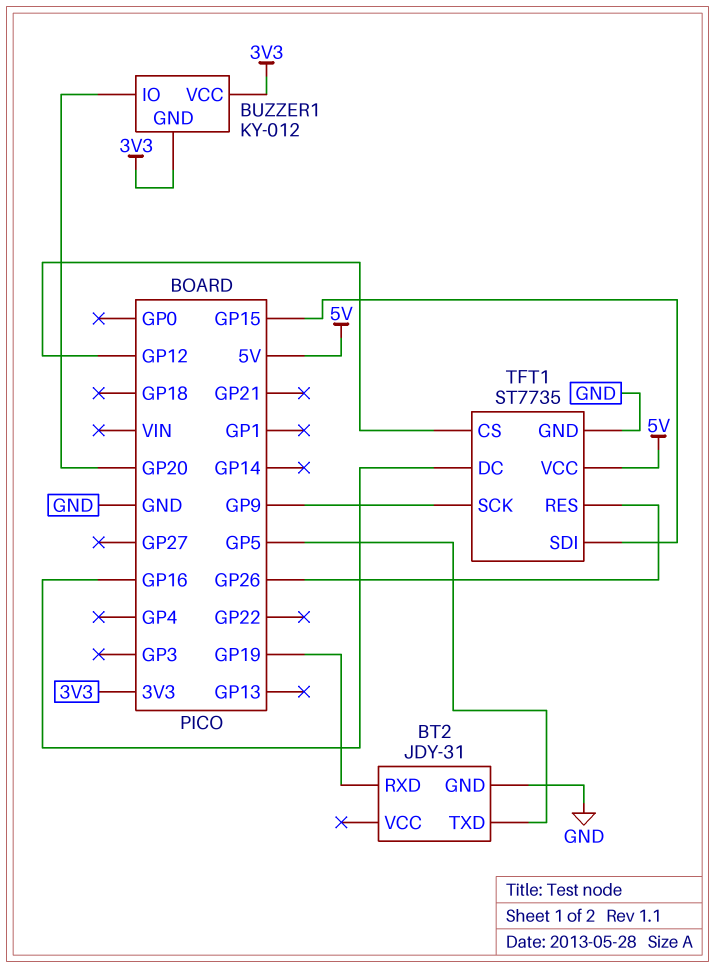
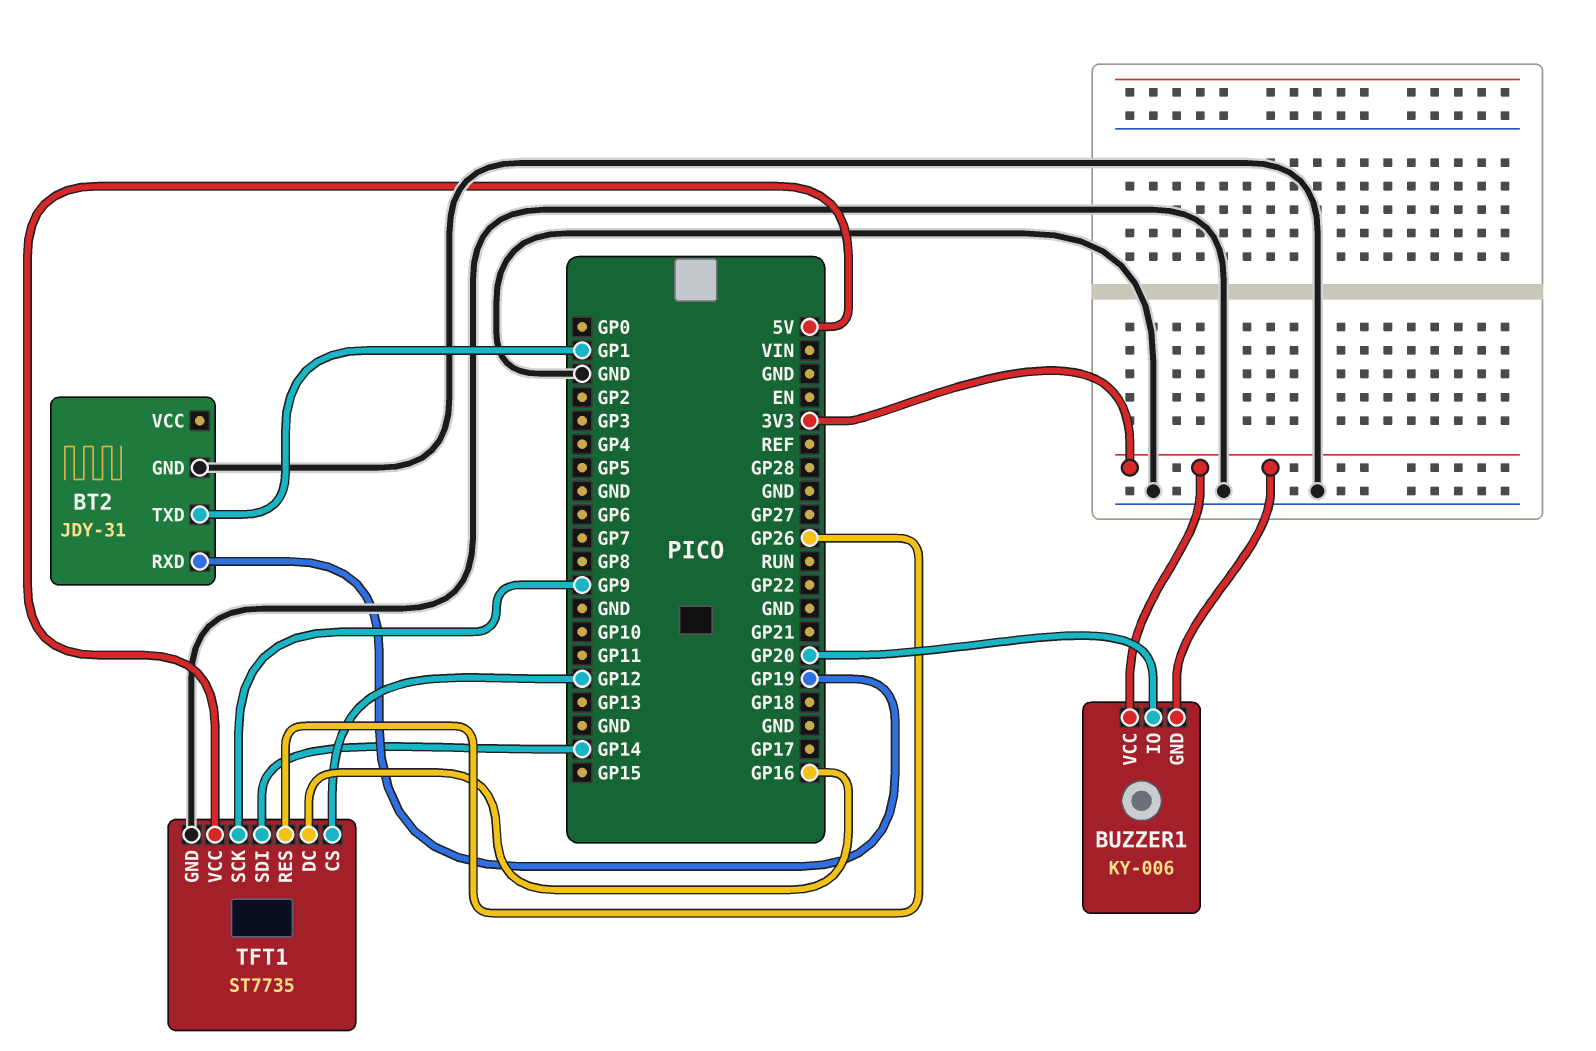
BT2 pin TXD: GP5 -> GP1
BUZZER1: KY-012 -> KY-006
TFT1 pin SDI: GP15 -> GP14

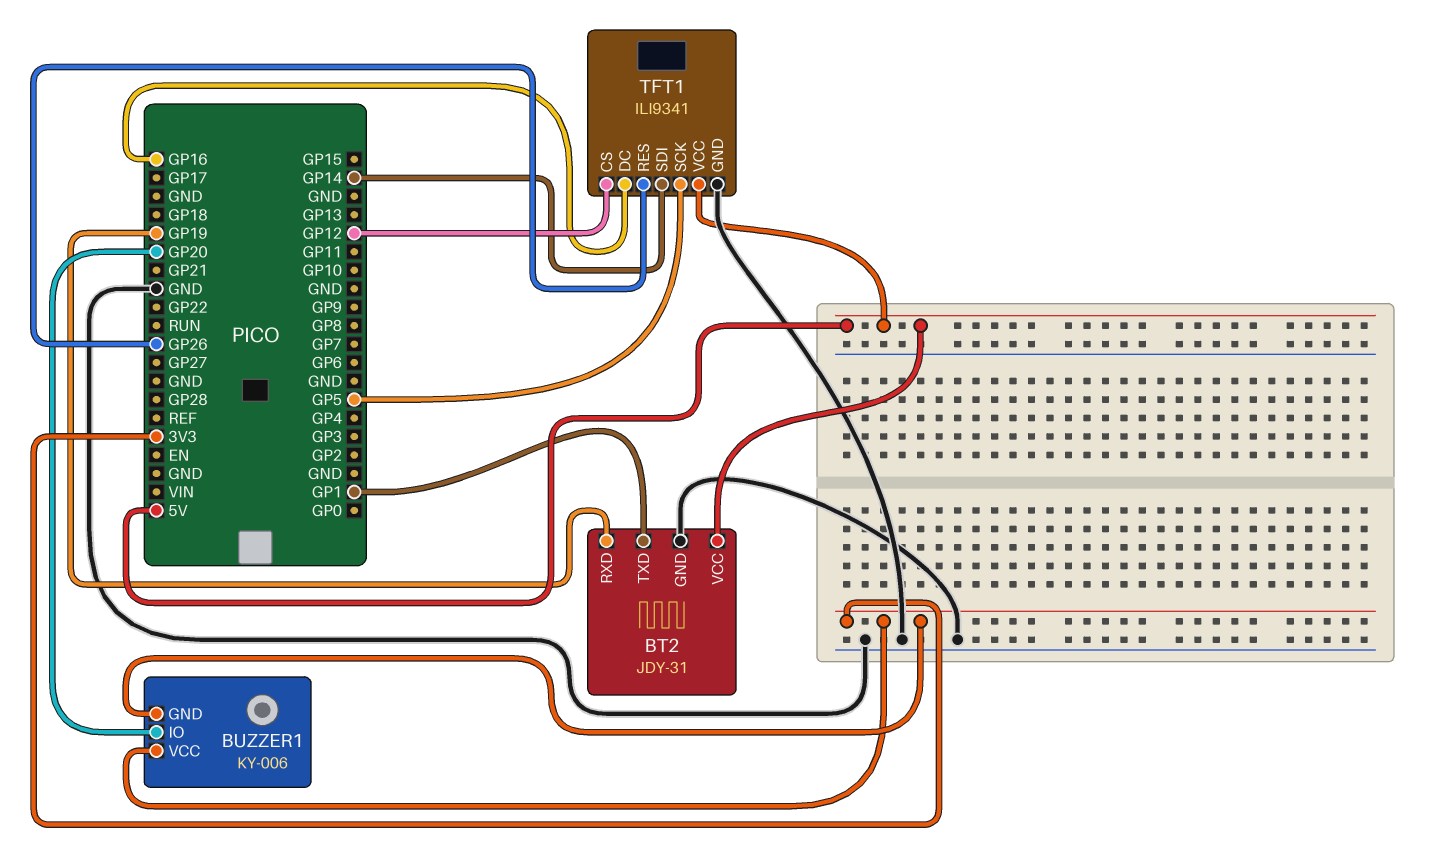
BT2 pin VCC: none -> 5V
TFT1: ST7735 -> ILI9341
TFT1 pin SCK: GP9 -> GP5

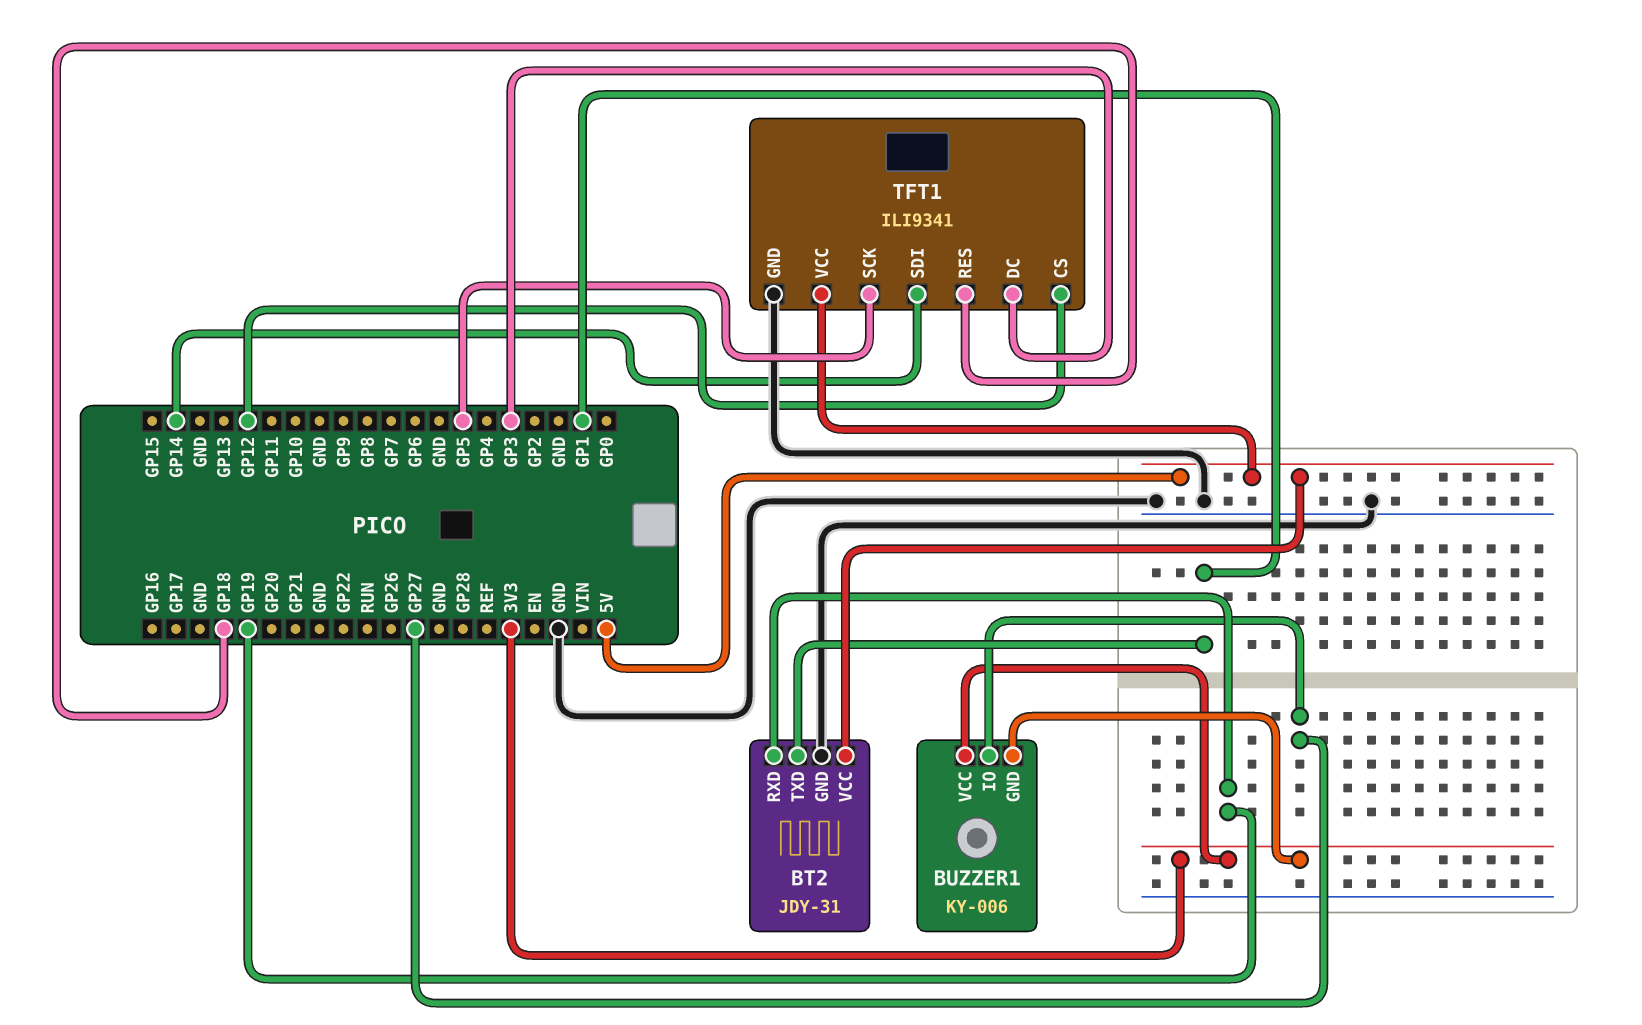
BUZZER1 pin IO: GP20 -> GP27
TFT1 pin DC: GP16 -> GP3
TFT1 pin RES: GP26 -> GP18

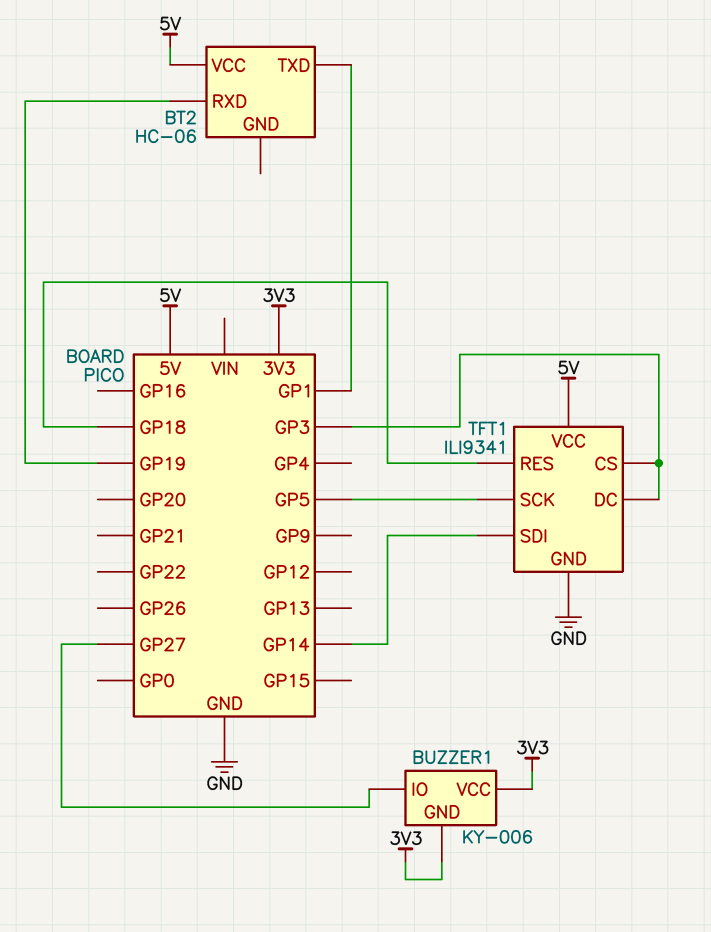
BT2: JDY-31 -> HC-06
BT2 pin GND: GND -> none
TFT1 pin CS: GP12 -> GP3

